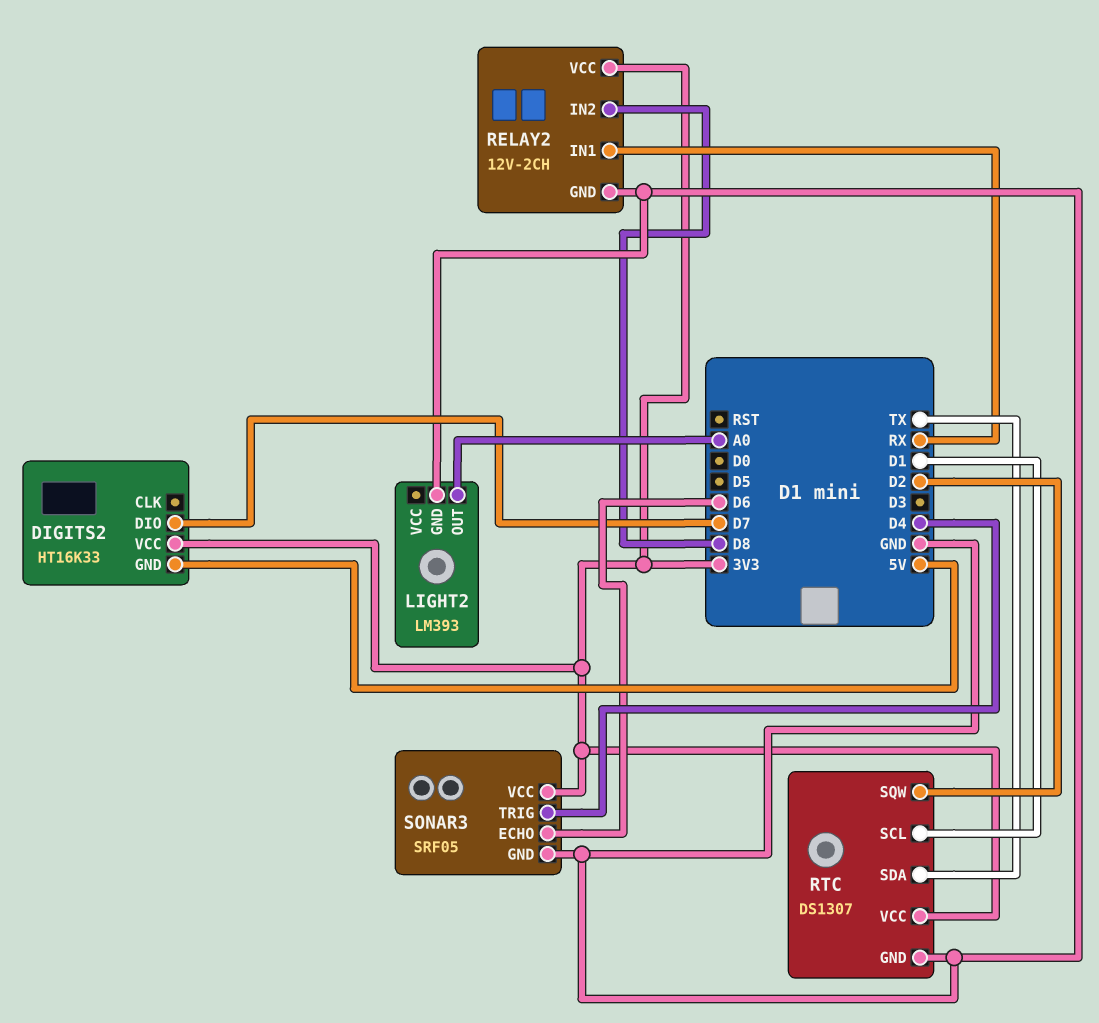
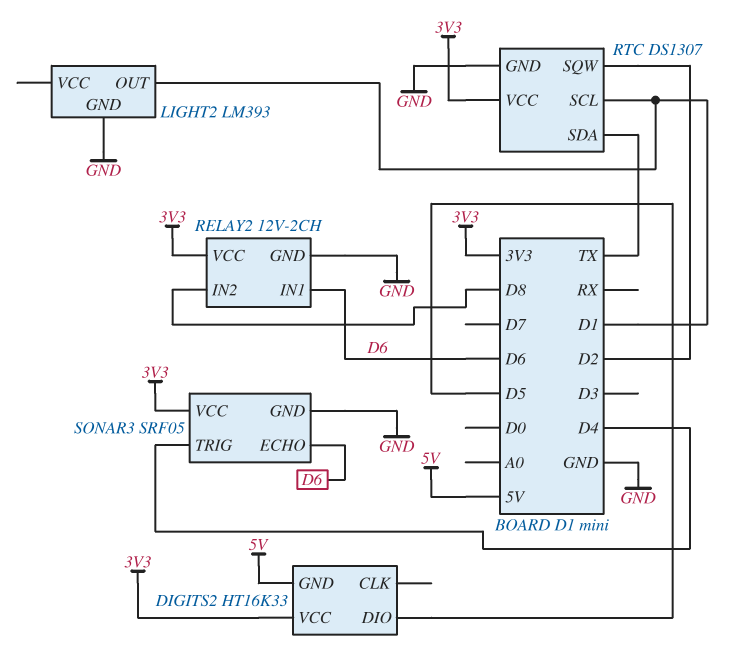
DIGITS2 pin DIO: D7 -> D5
LIGHT2 pin OUT: A0 -> D1
RELAY2 pin IN1: RX -> D6

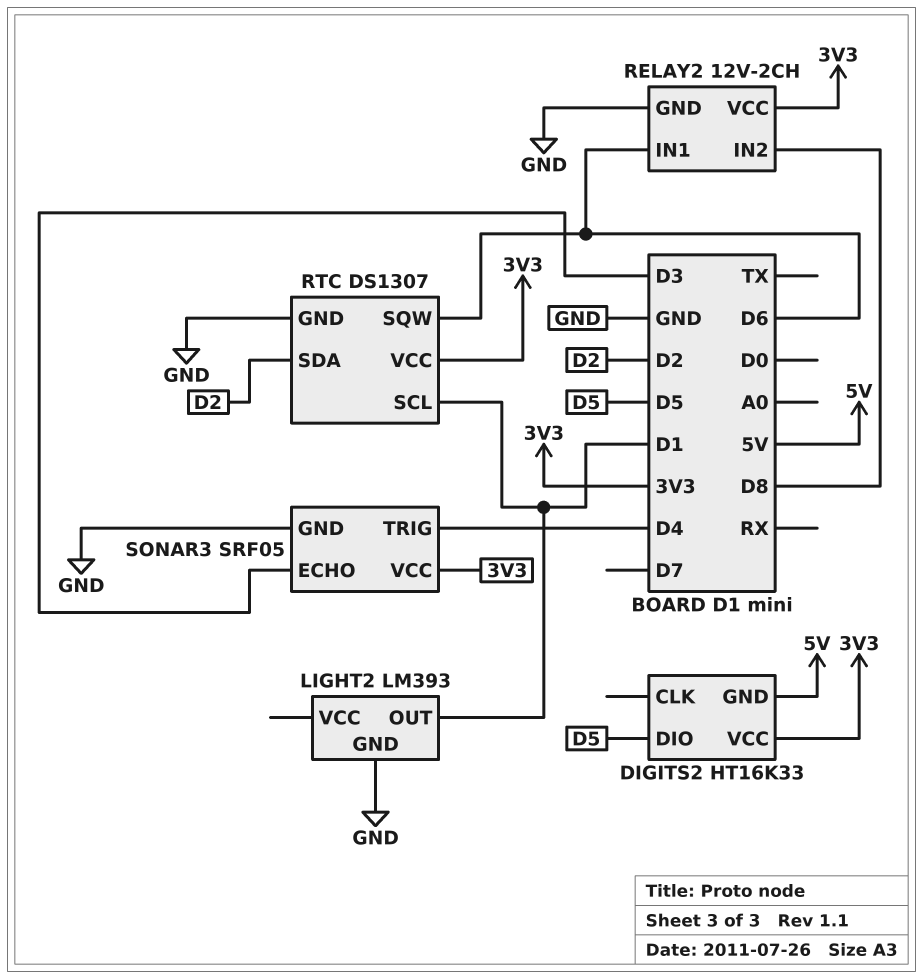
RTC pin SDA: TX -> D2
RTC pin SQW: D2 -> D6
SONAR3 pin ECHO: D6 -> D3

